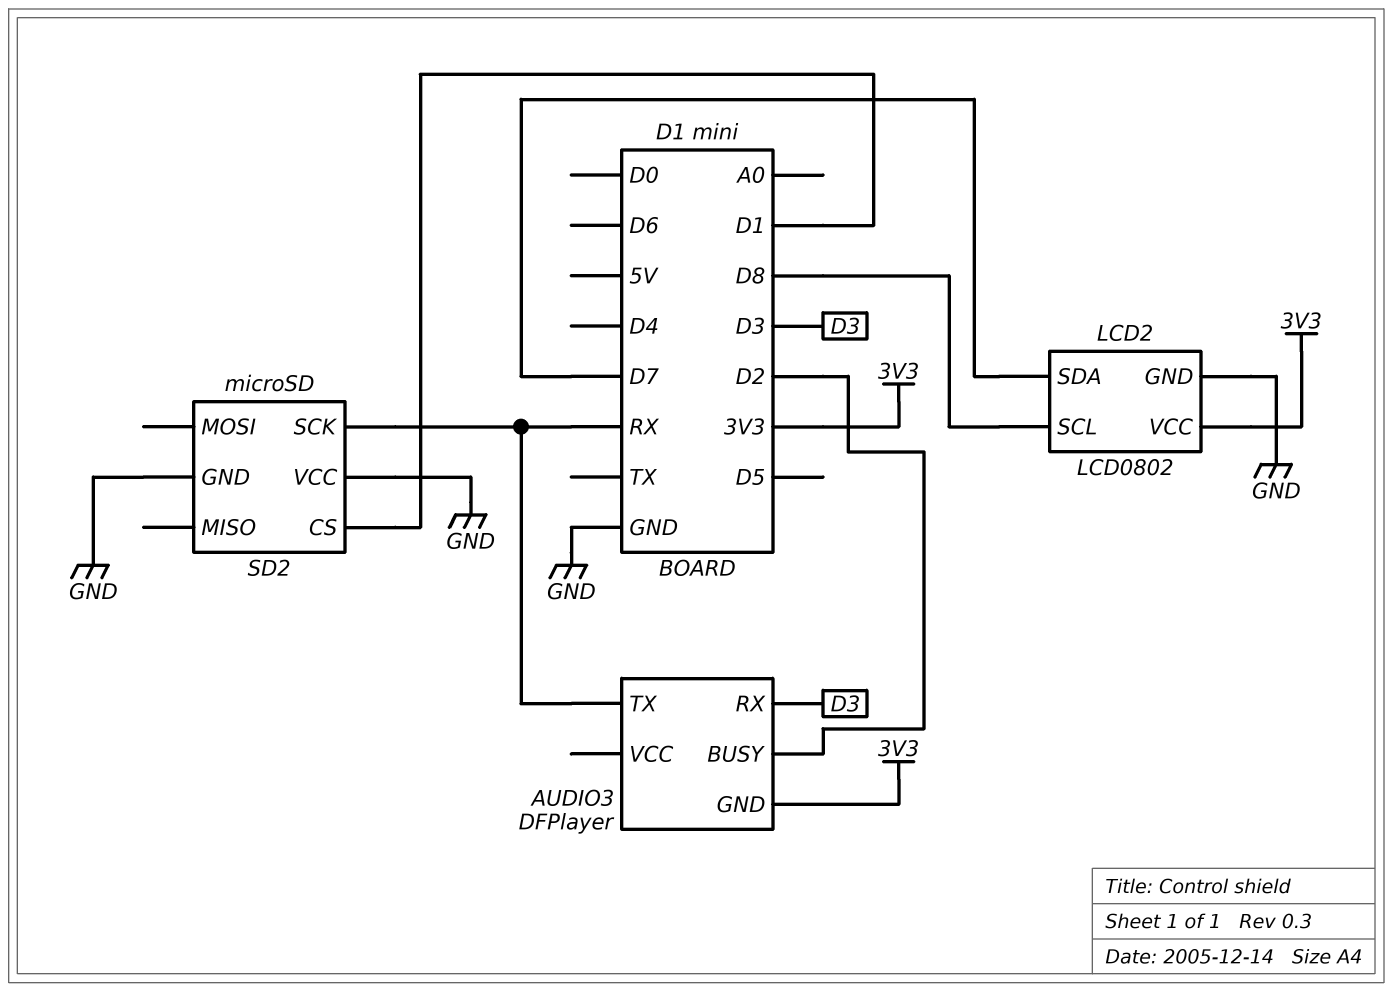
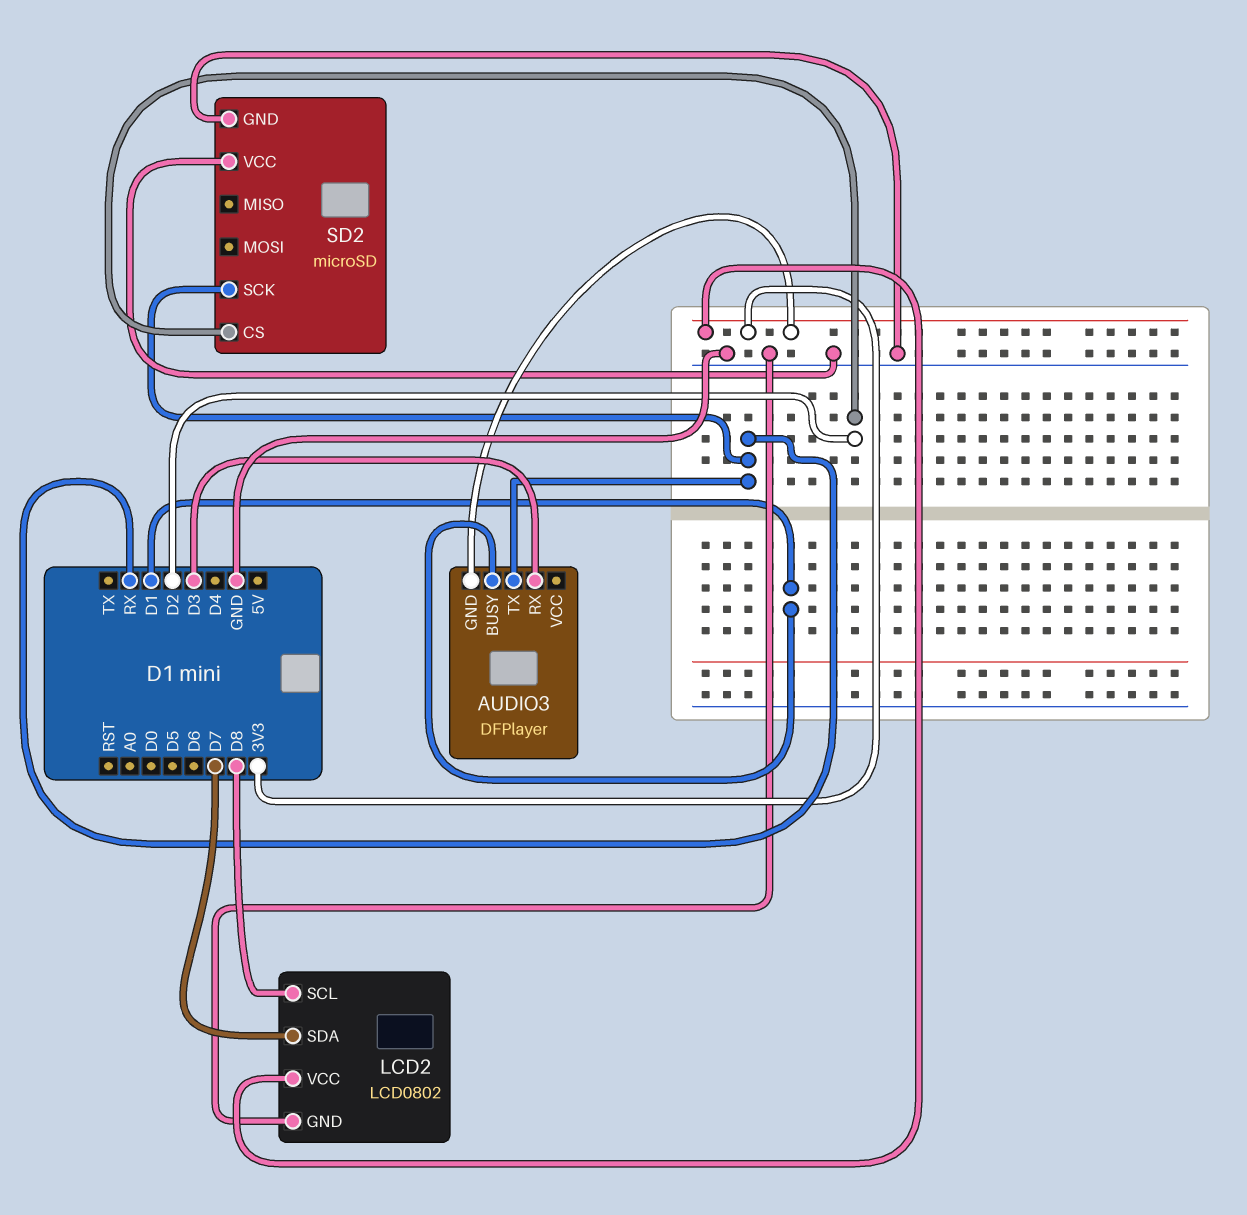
AUDIO3 pin BUSY: D2 -> D1
SD2 pin CS: D1 -> D2

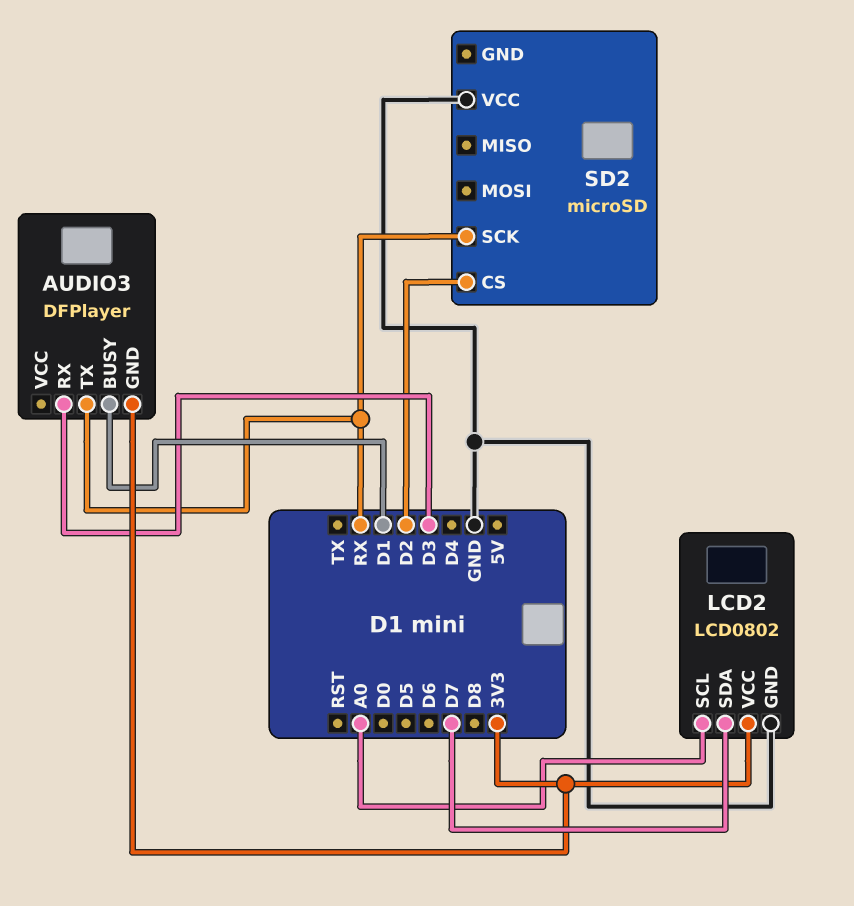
LCD2 pin SCL: D8 -> A0
SD2 pin GND: GND -> none

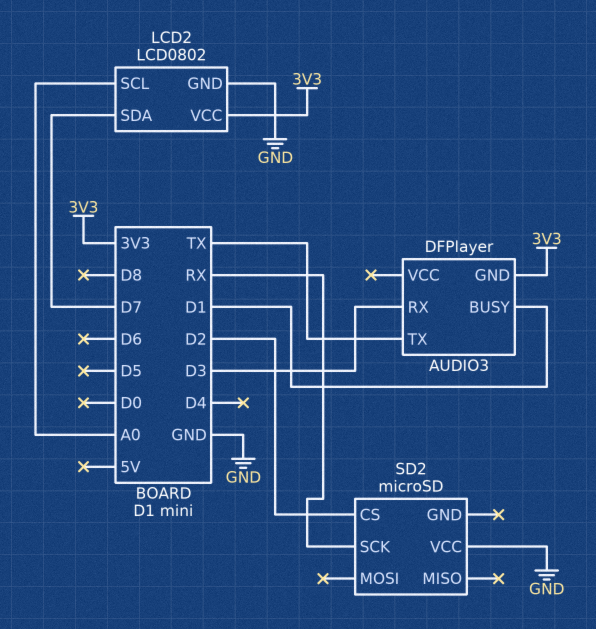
AUDIO3 pin TX: RX -> TX

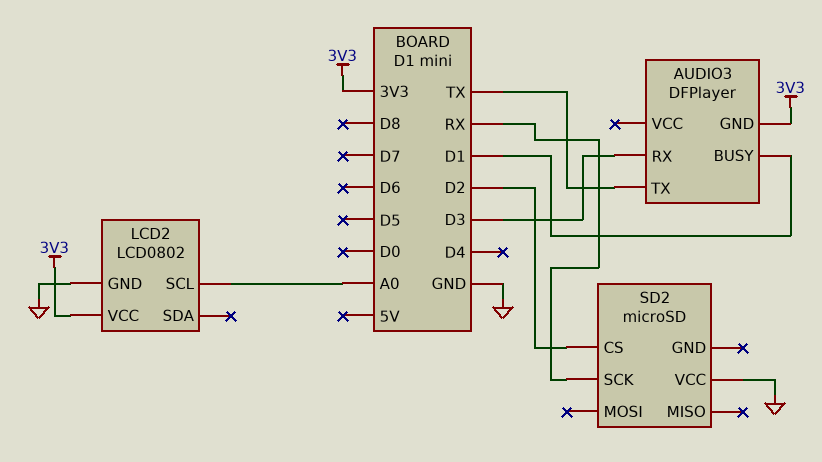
LCD2 pin SDA: D7 -> none

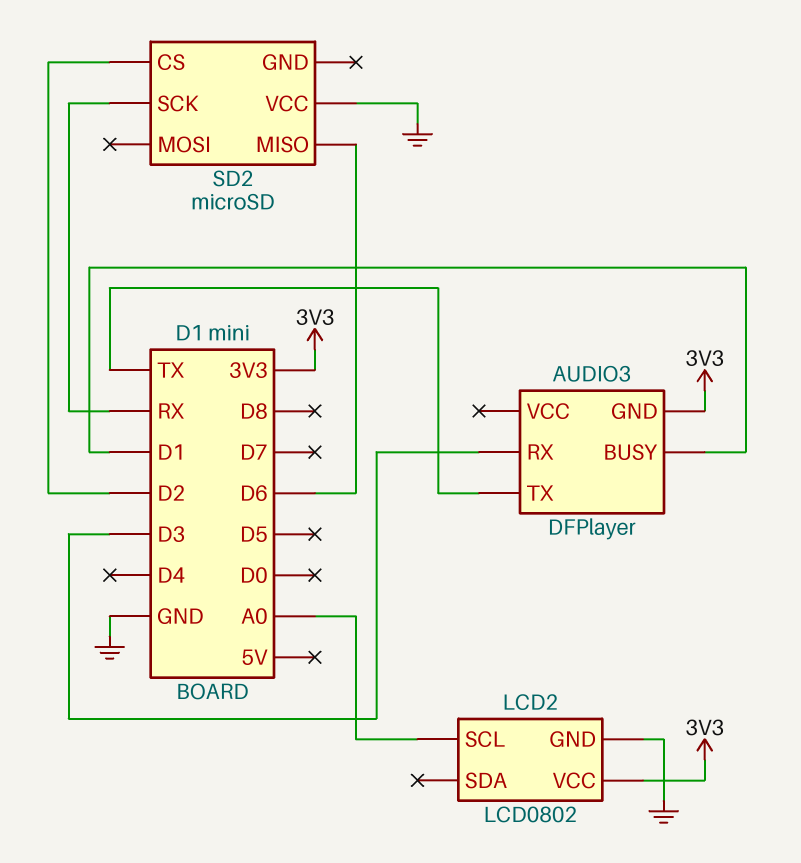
SD2 pin MISO: none -> D6

